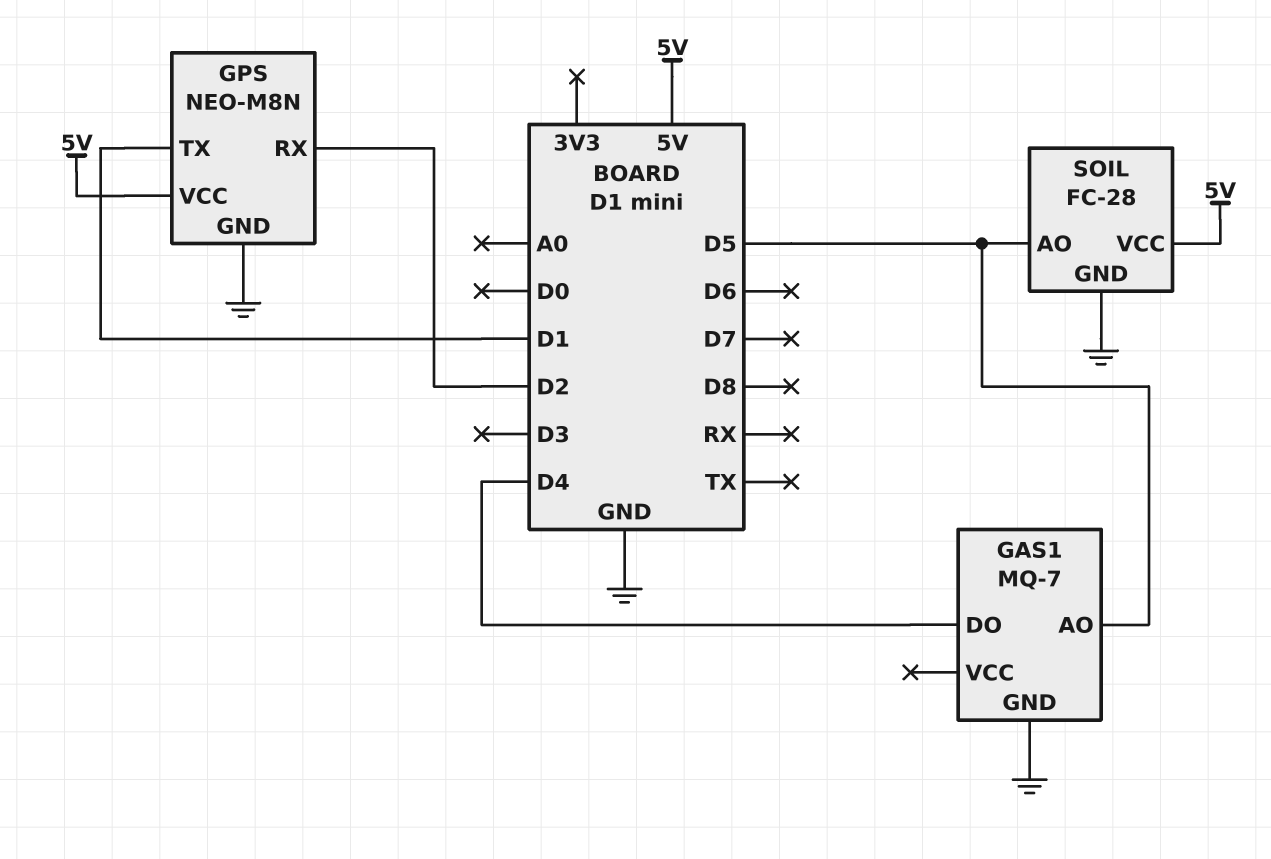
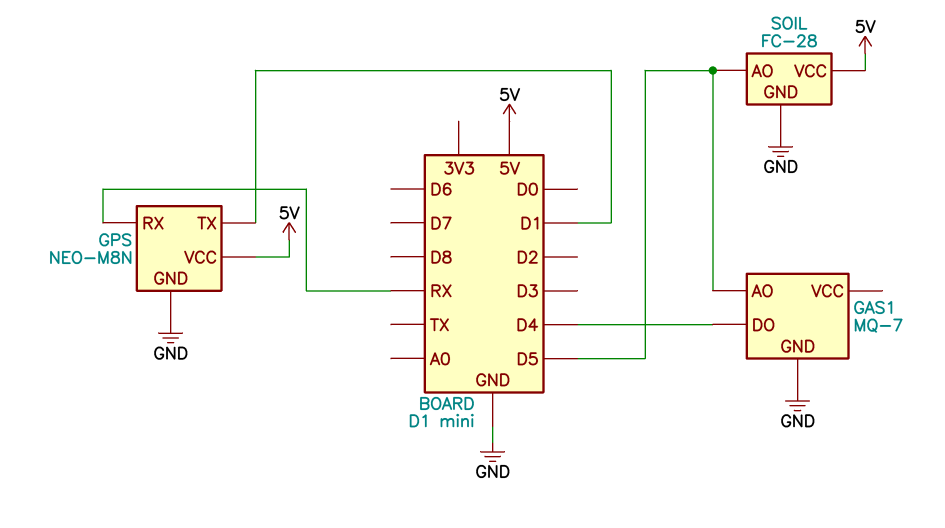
GPS pin RX: D2 -> RX

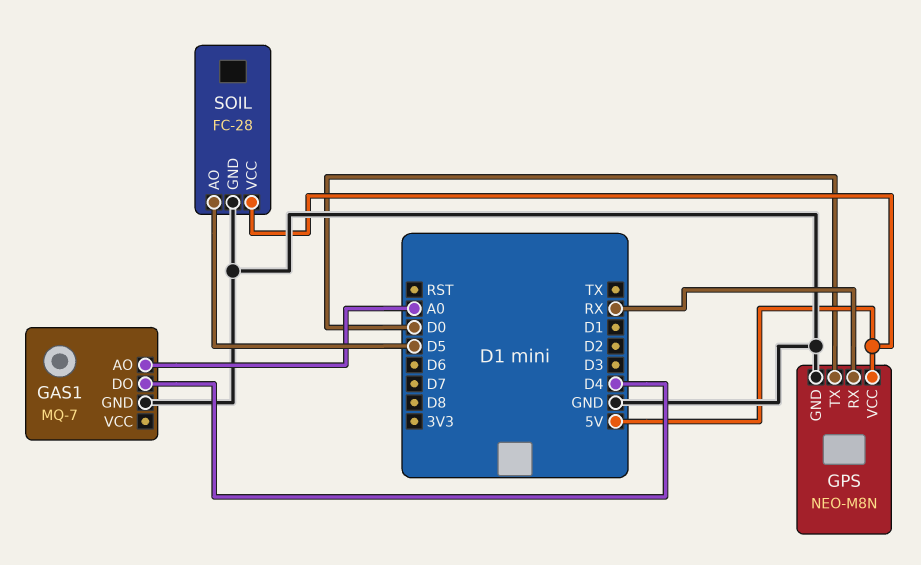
GAS1 pin AO: D5 -> A0
GPS pin TX: D1 -> D0

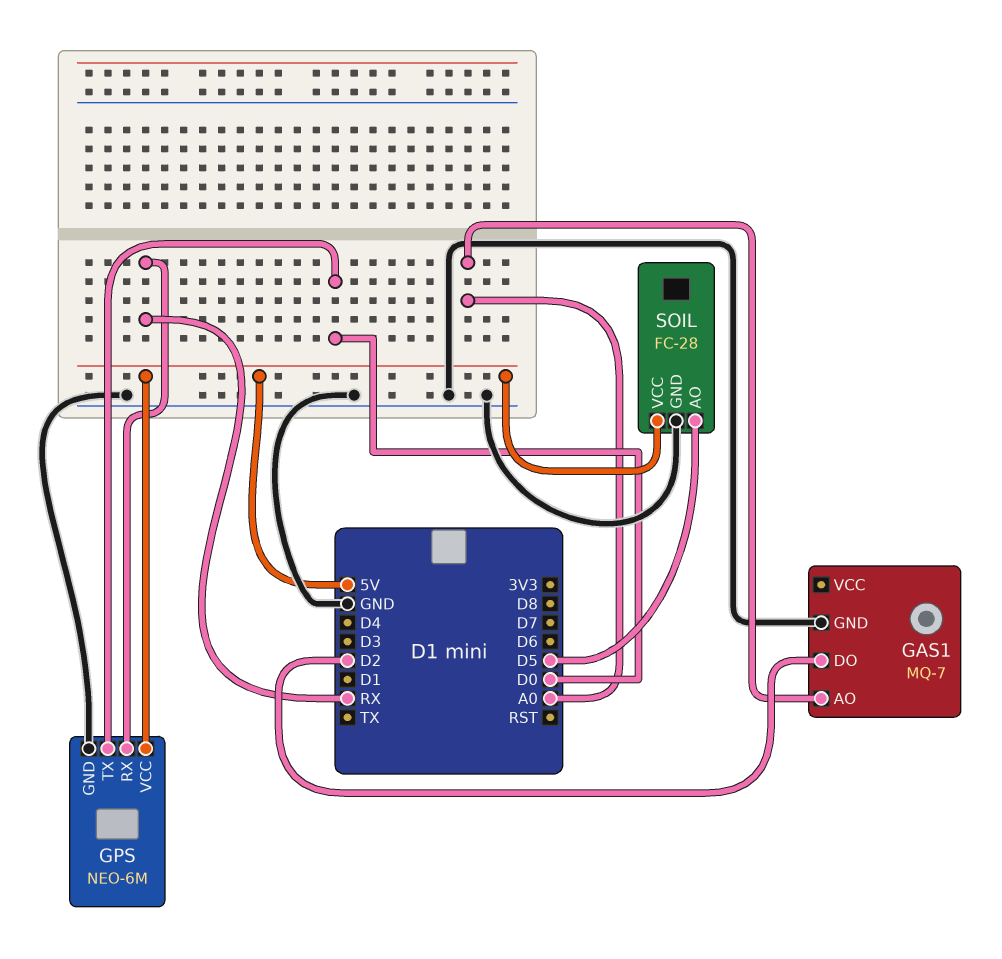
GAS1 pin DO: D4 -> D2
GPS: NEO-M8N -> NEO-6M

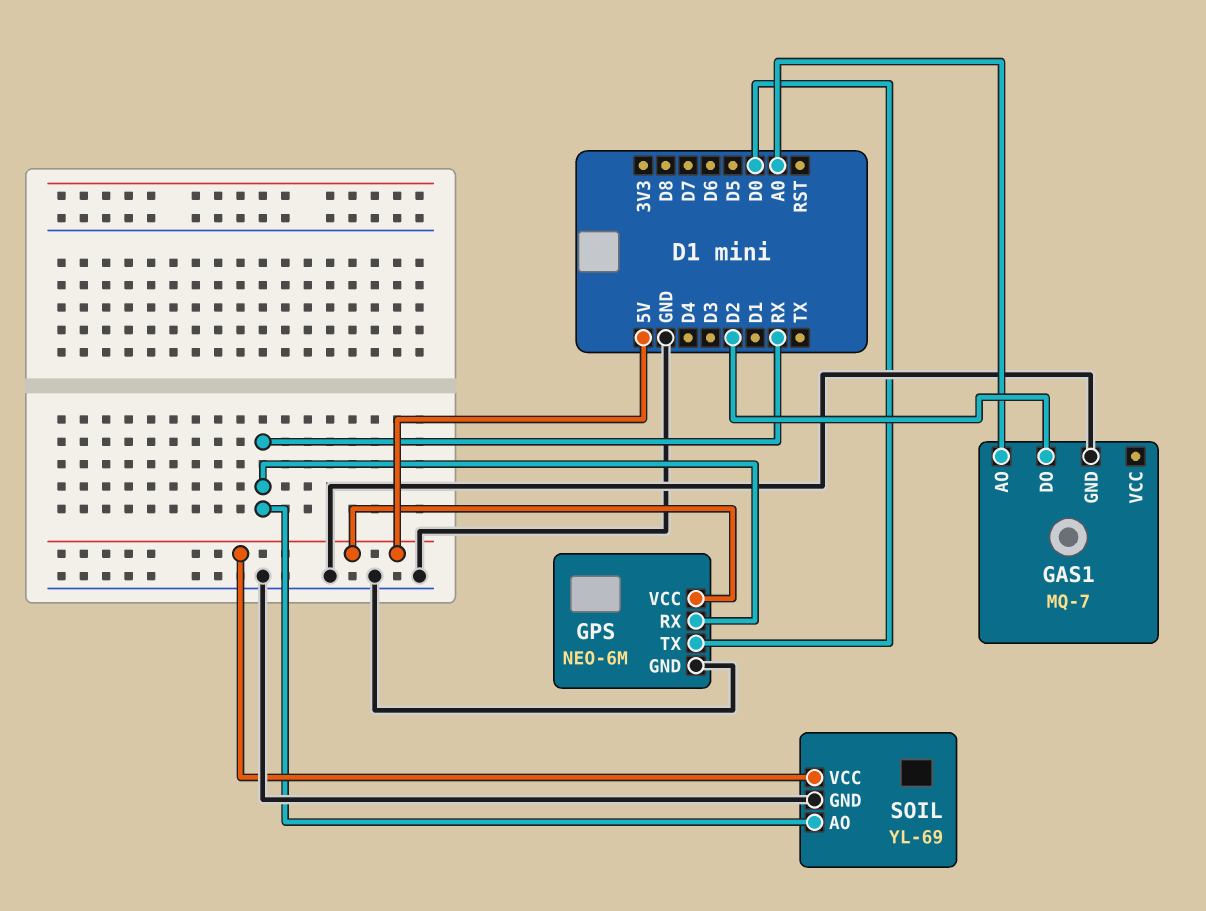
SOIL: FC-28 -> YL-69
SOIL pin AO: D5 -> RX

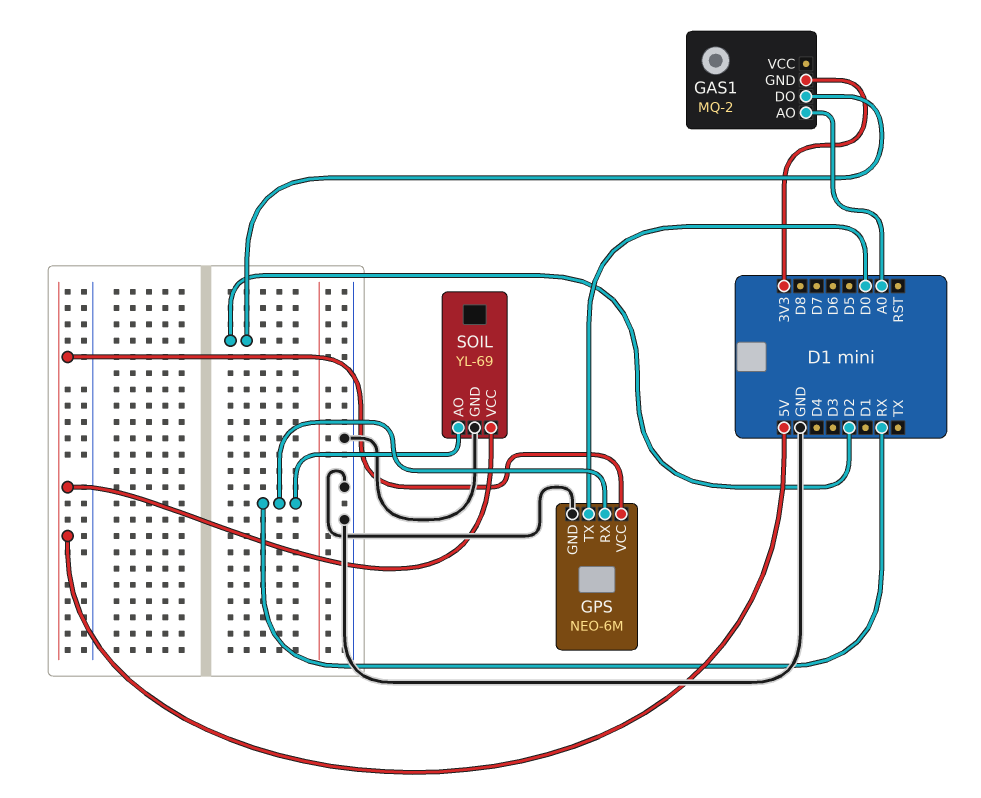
GAS1: MQ-7 -> MQ-2
GAS1 pin GND: GND -> 3V3

